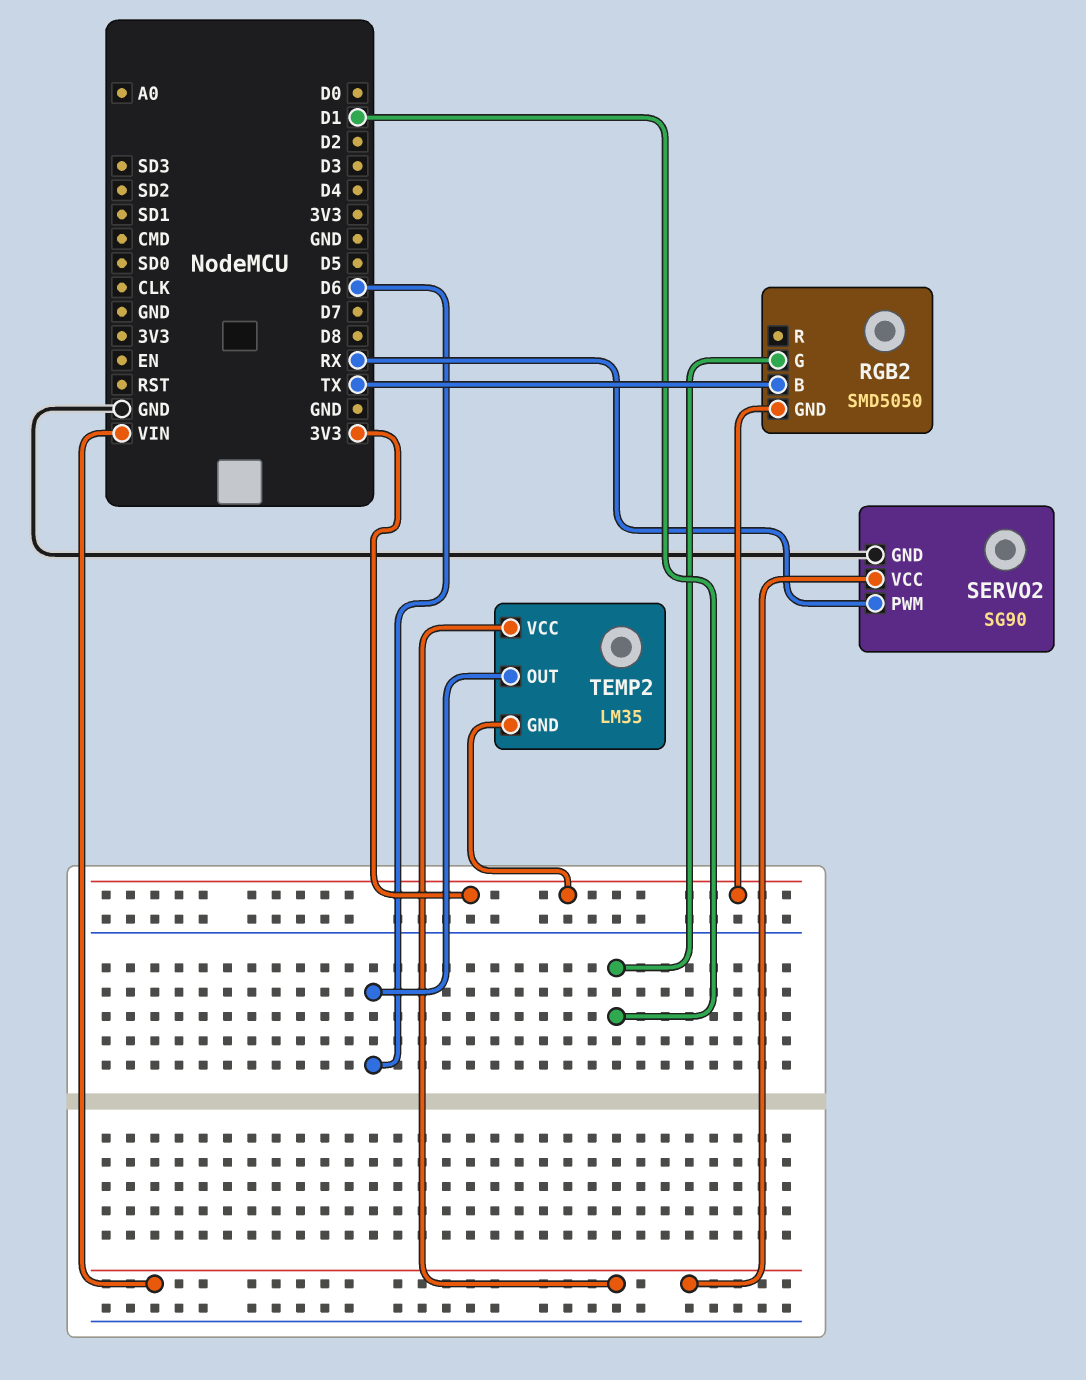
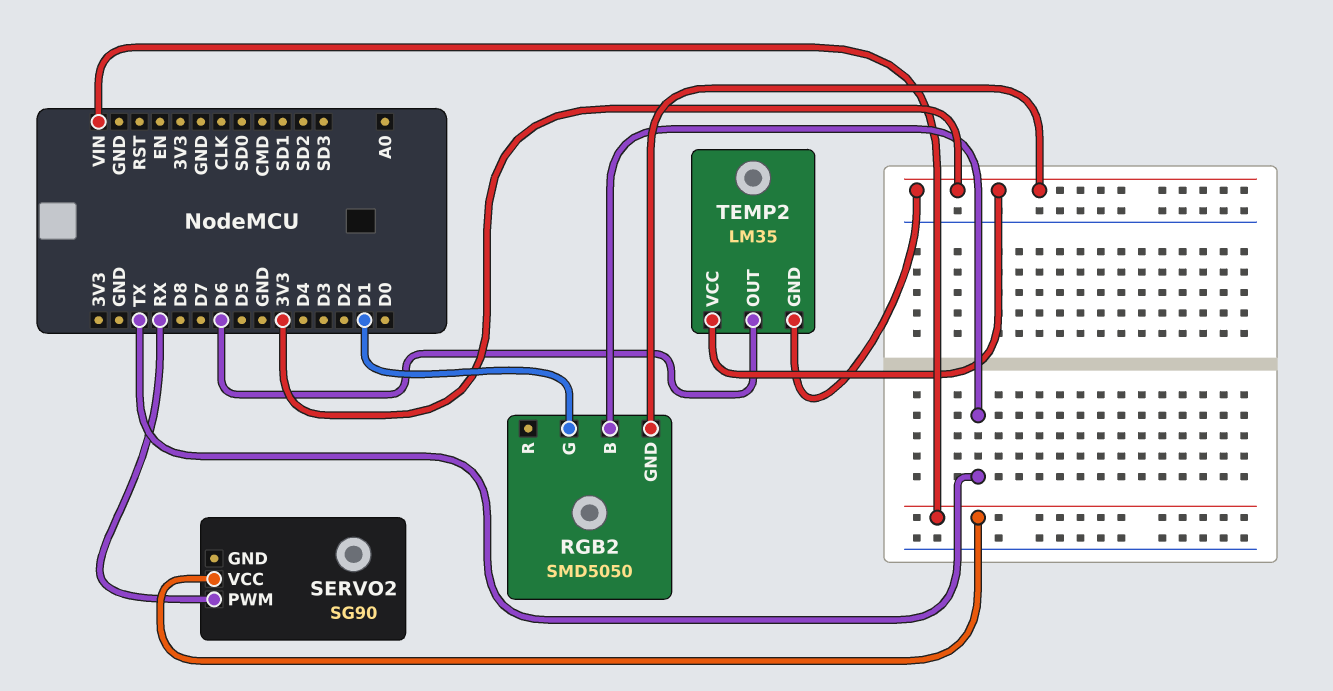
SERVO2 pin GND: GND -> none
TEMP2 pin VCC: VIN -> 3V3

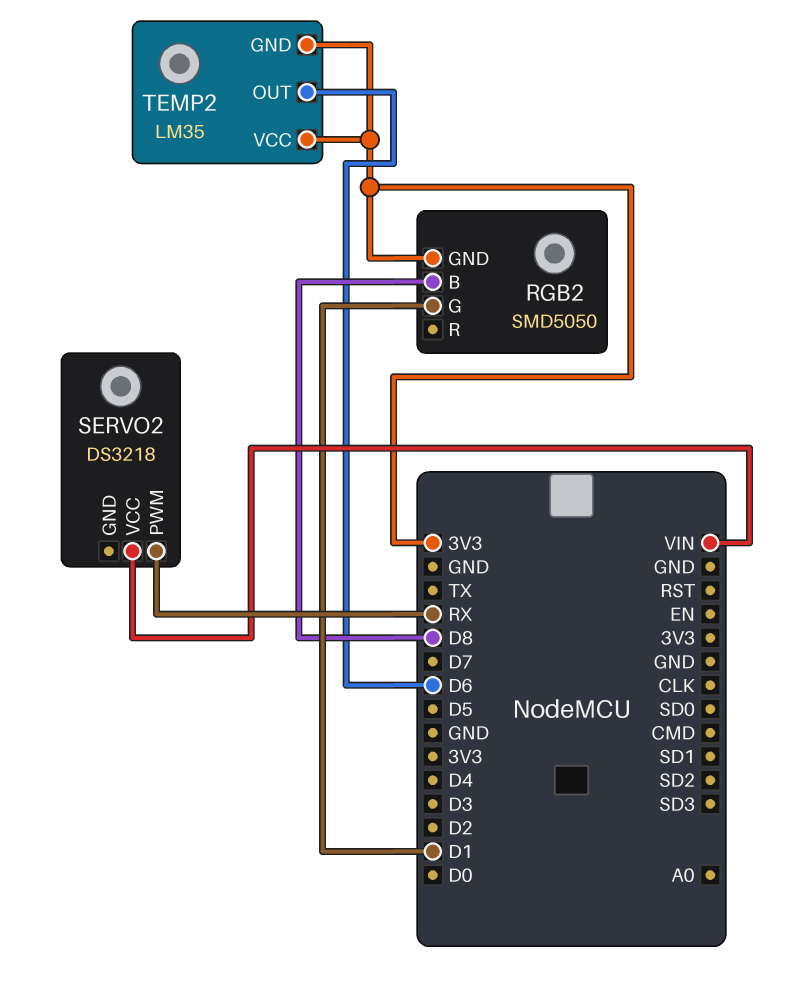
RGB2 pin B: TX -> D8
SERVO2: SG90 -> DS3218

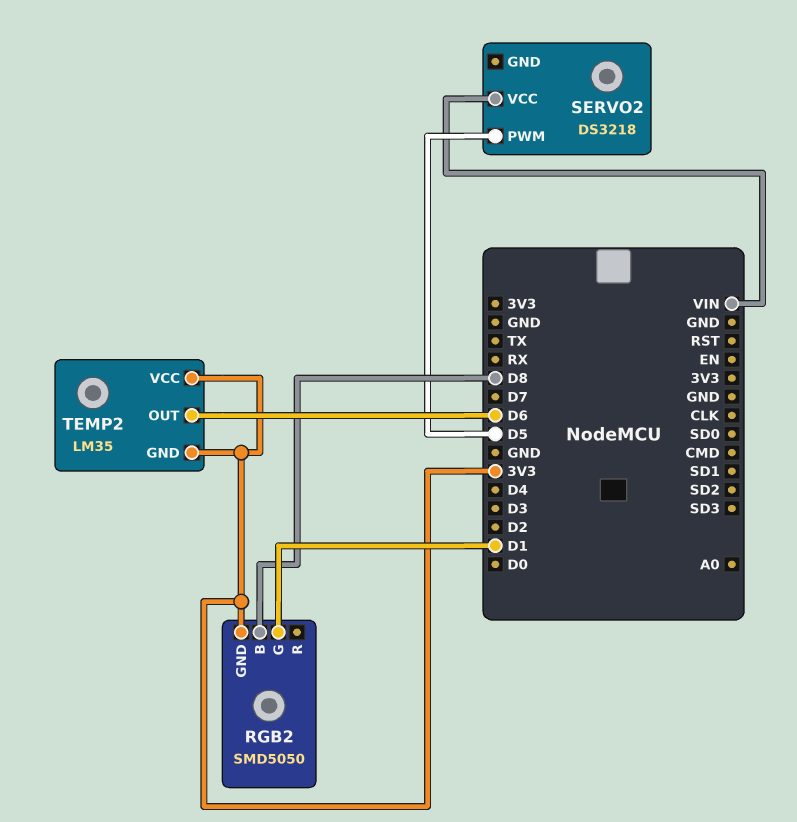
SERVO2 pin PWM: RX -> D5

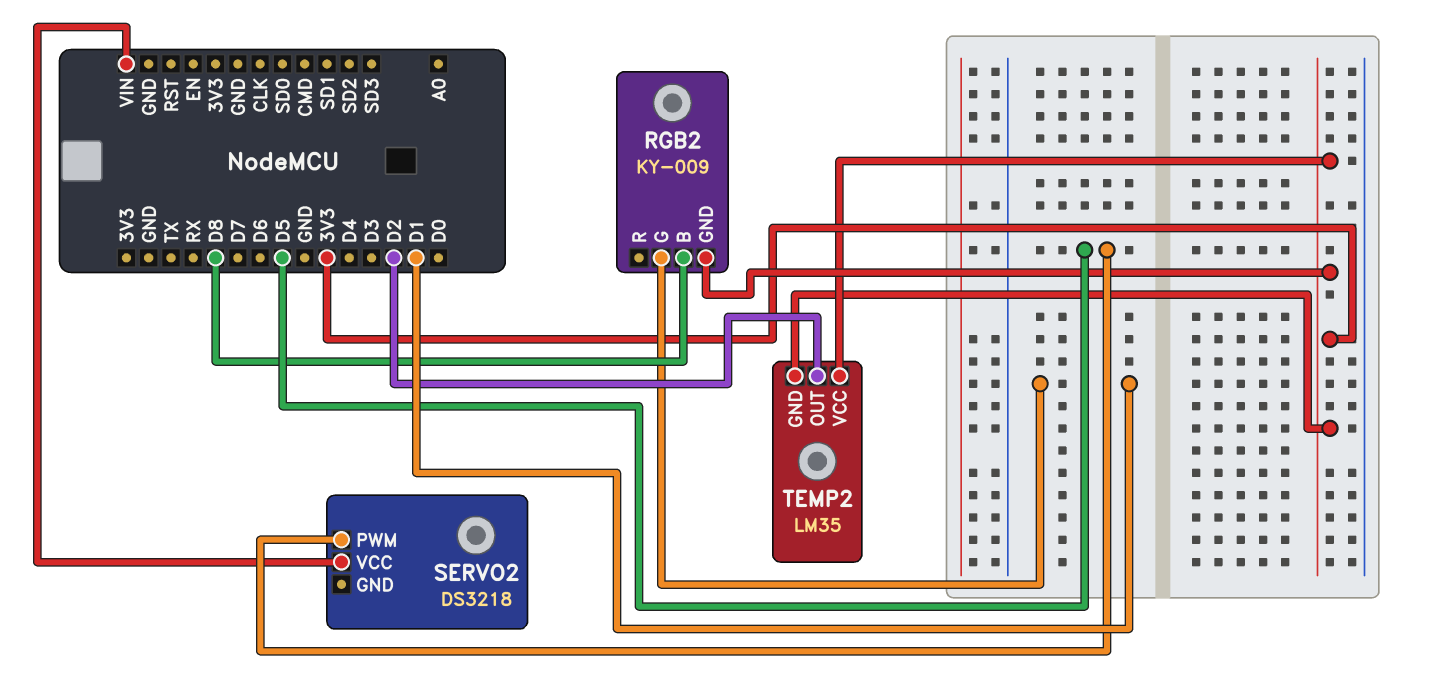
RGB2: SMD5050 -> KY-009
TEMP2 pin OUT: D6 -> D2

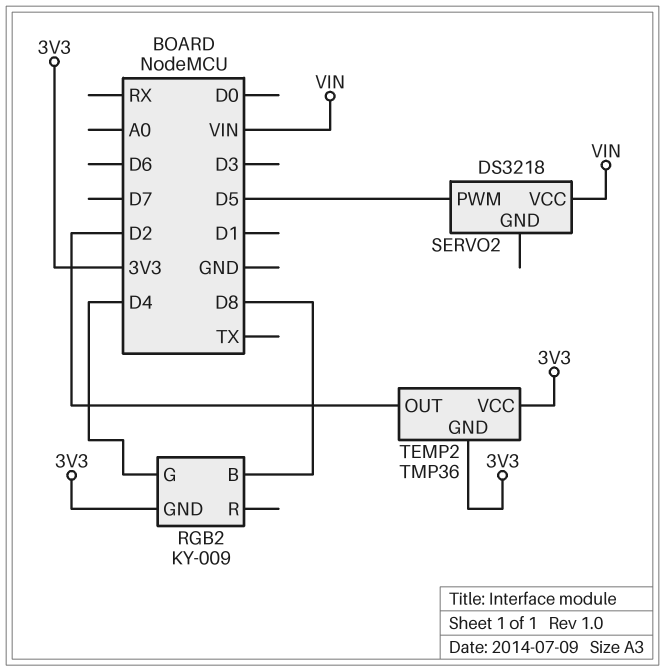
RGB2 pin G: D1 -> D4
TEMP2: LM35 -> TMP36

